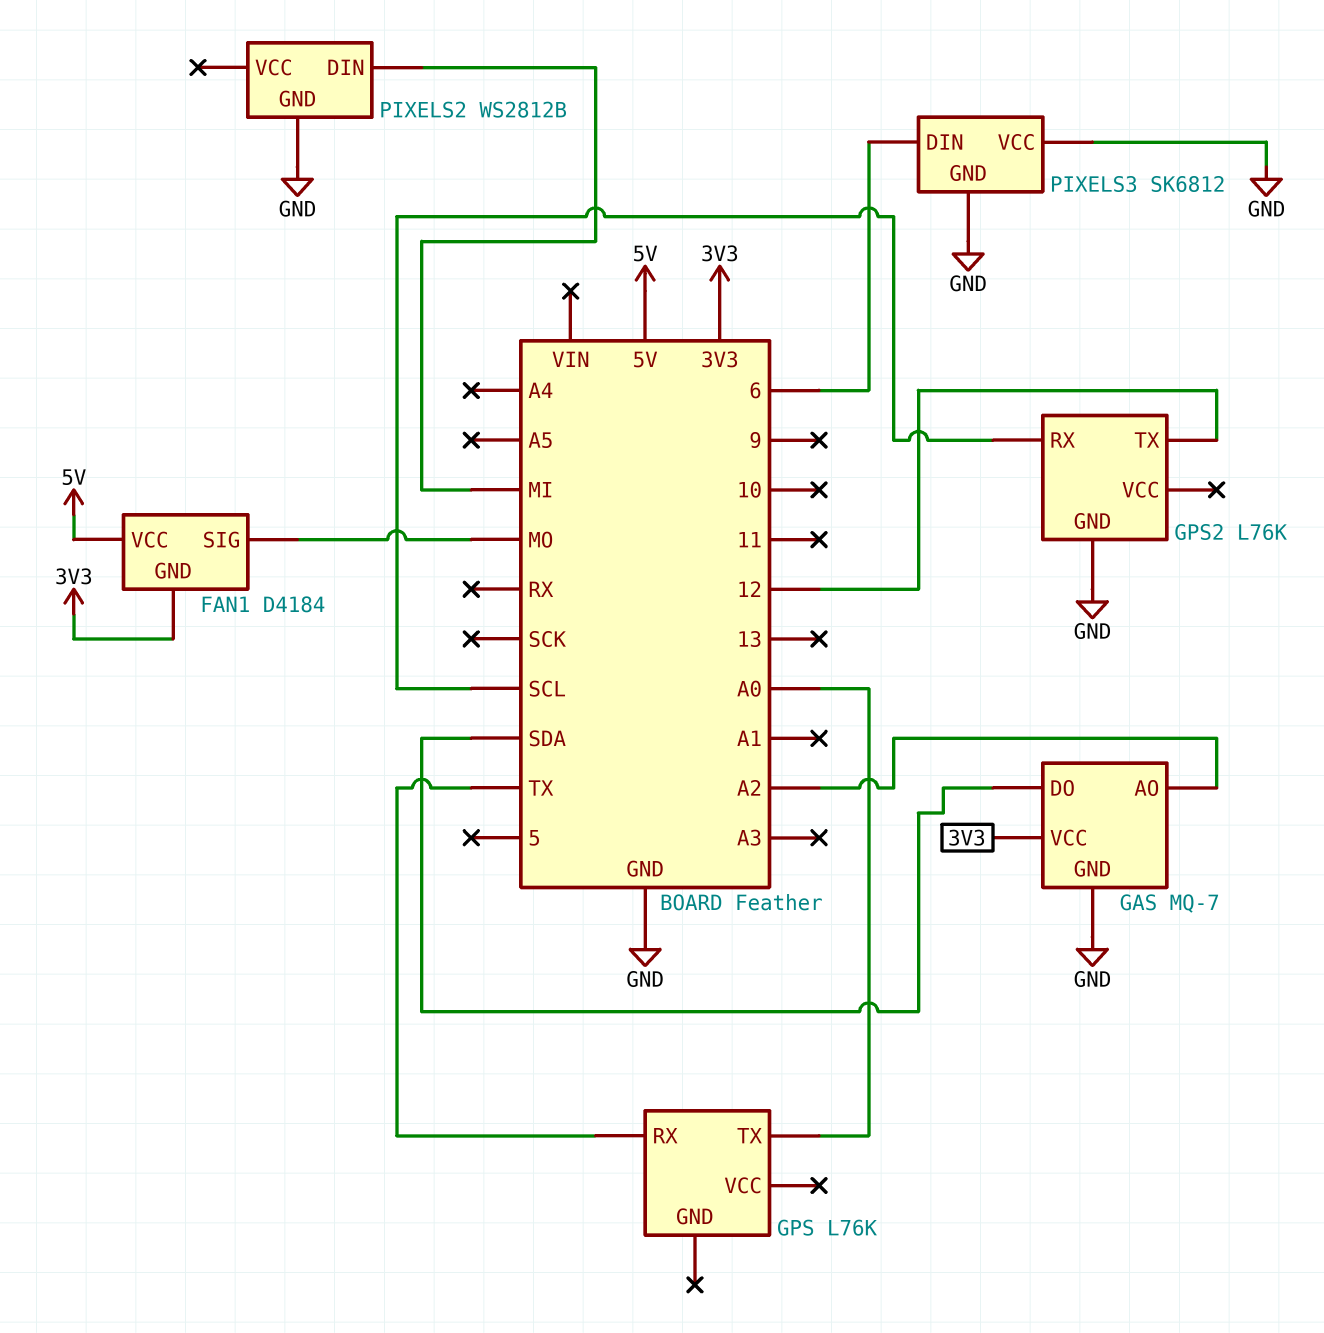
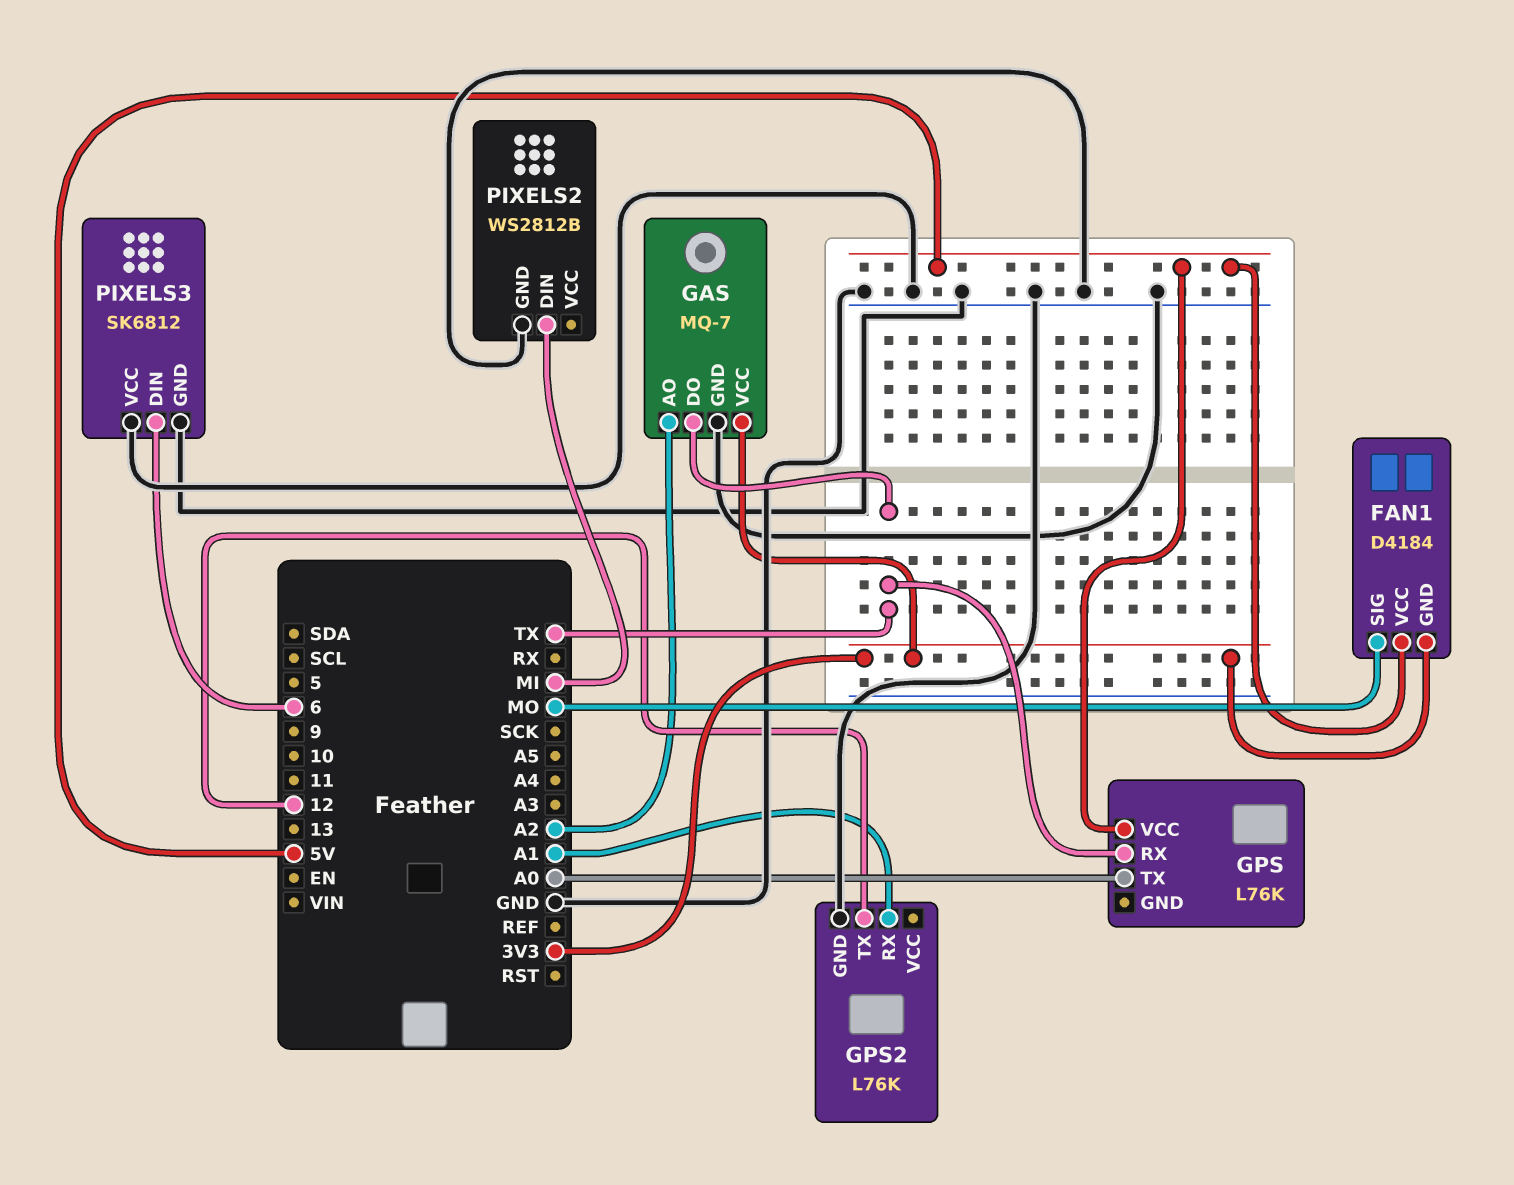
GAS pin DO: SDA -> TX
GPS pin VCC: none -> 5V
GPS2 pin RX: SCL -> A1

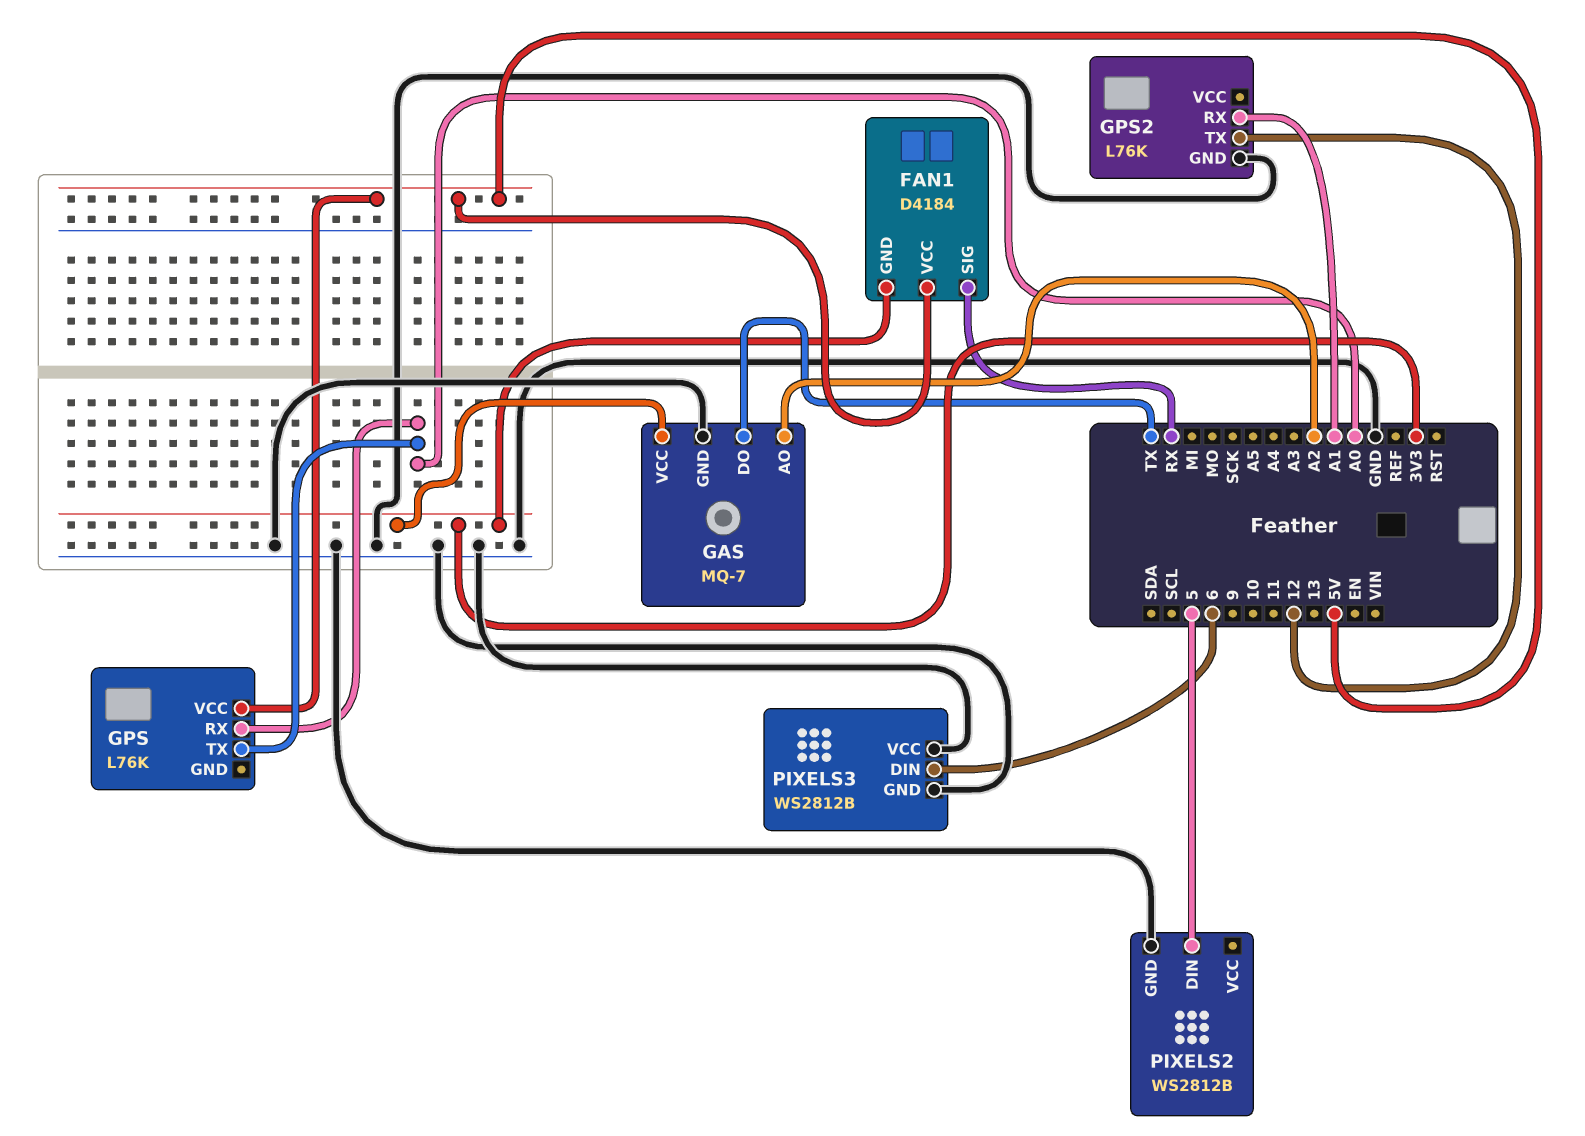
FAN1 pin SIG: MO -> RX
GPS pin RX: TX -> A0
PIXELS2 pin DIN: MI -> 5
PIXELS3: SK6812 -> WS2812B

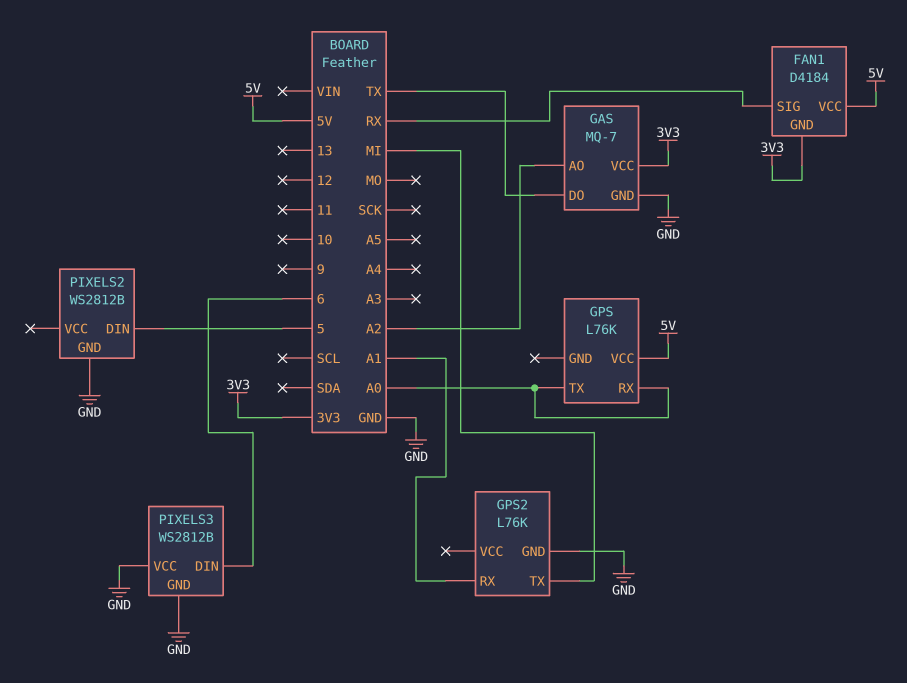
GPS2 pin TX: 12 -> MI

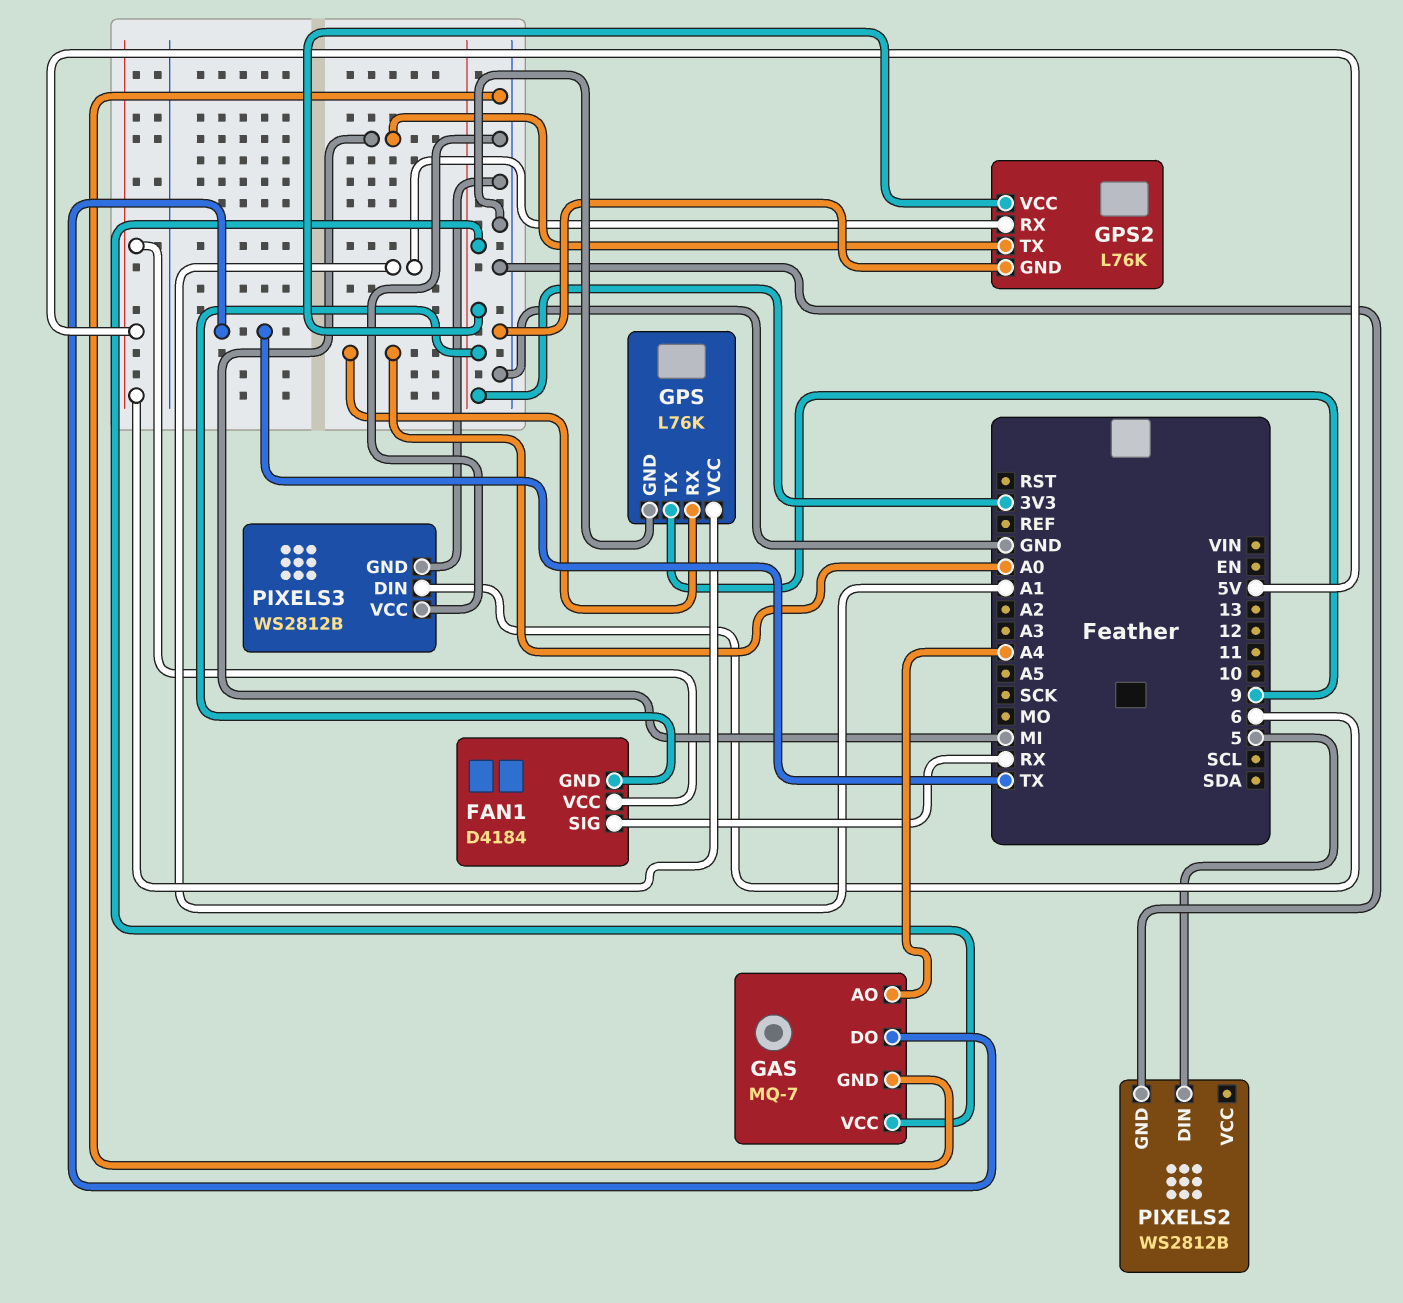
GAS pin AO: A2 -> A4
GPS pin GND: none -> GND
GPS pin TX: A0 -> 9
GPS2 pin VCC: none -> 3V3

